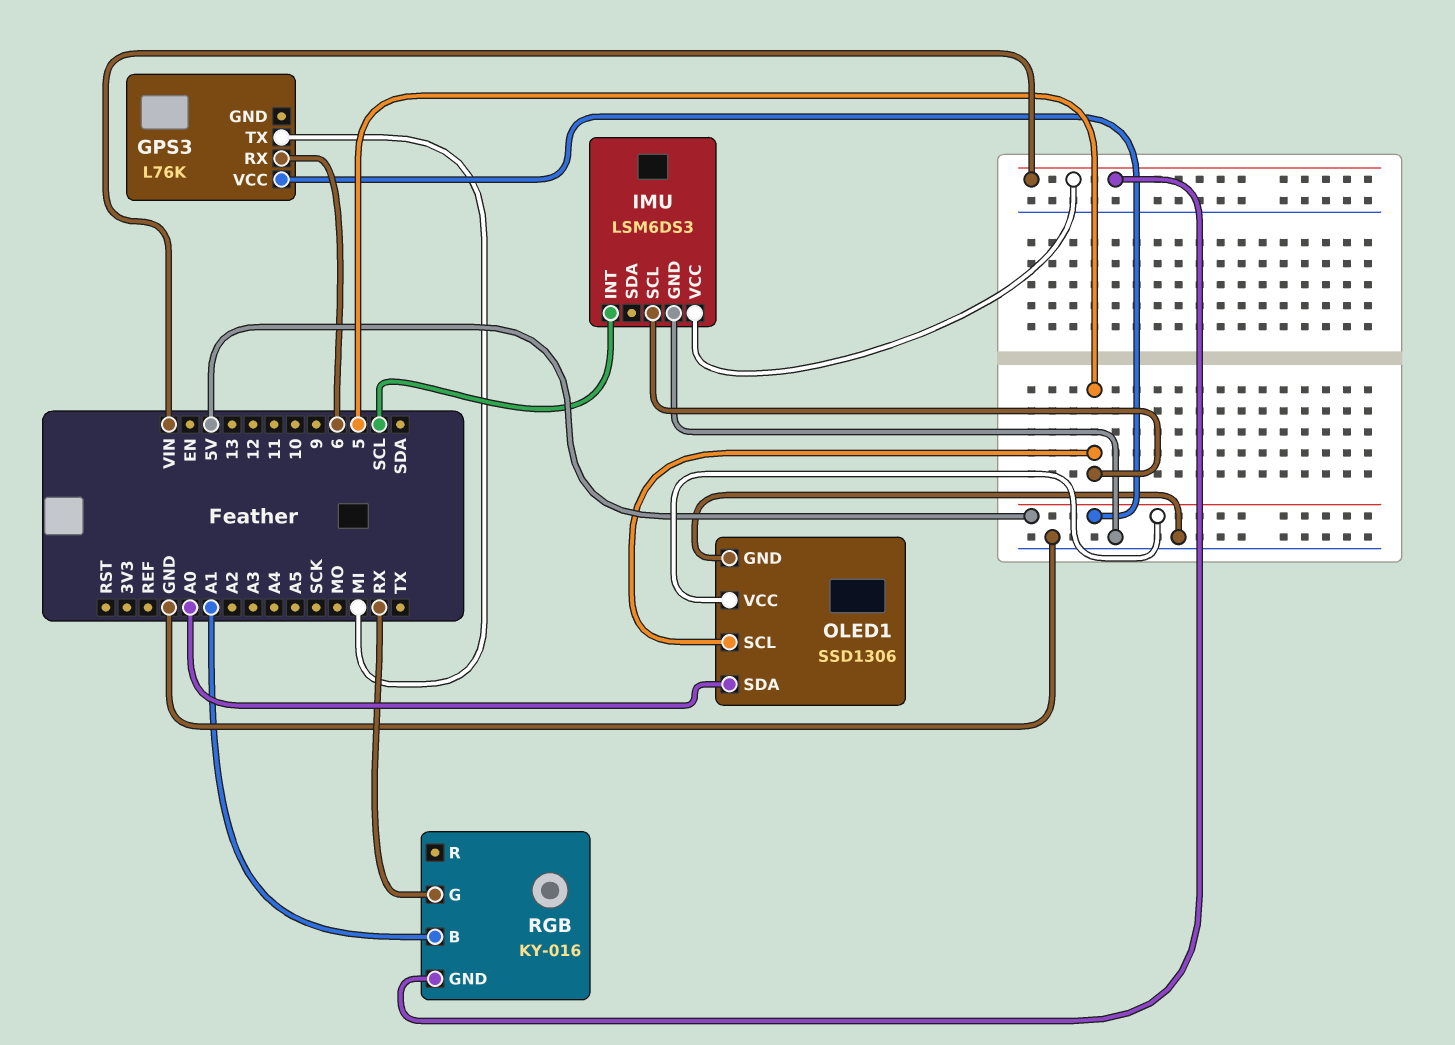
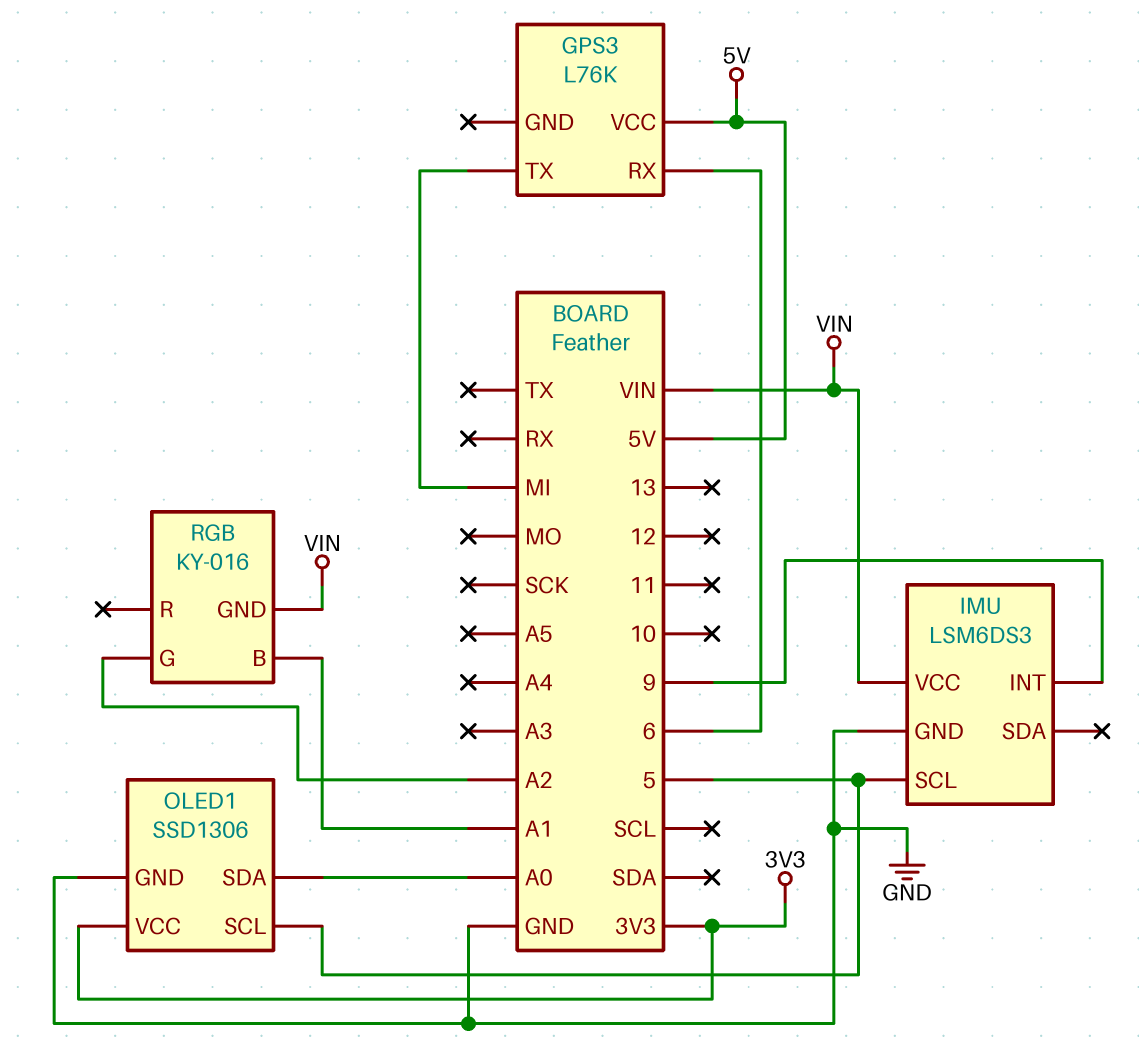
IMU pin INT: SCL -> 9
OLED1 pin VCC: 5V -> 3V3
RGB pin G: RX -> A2

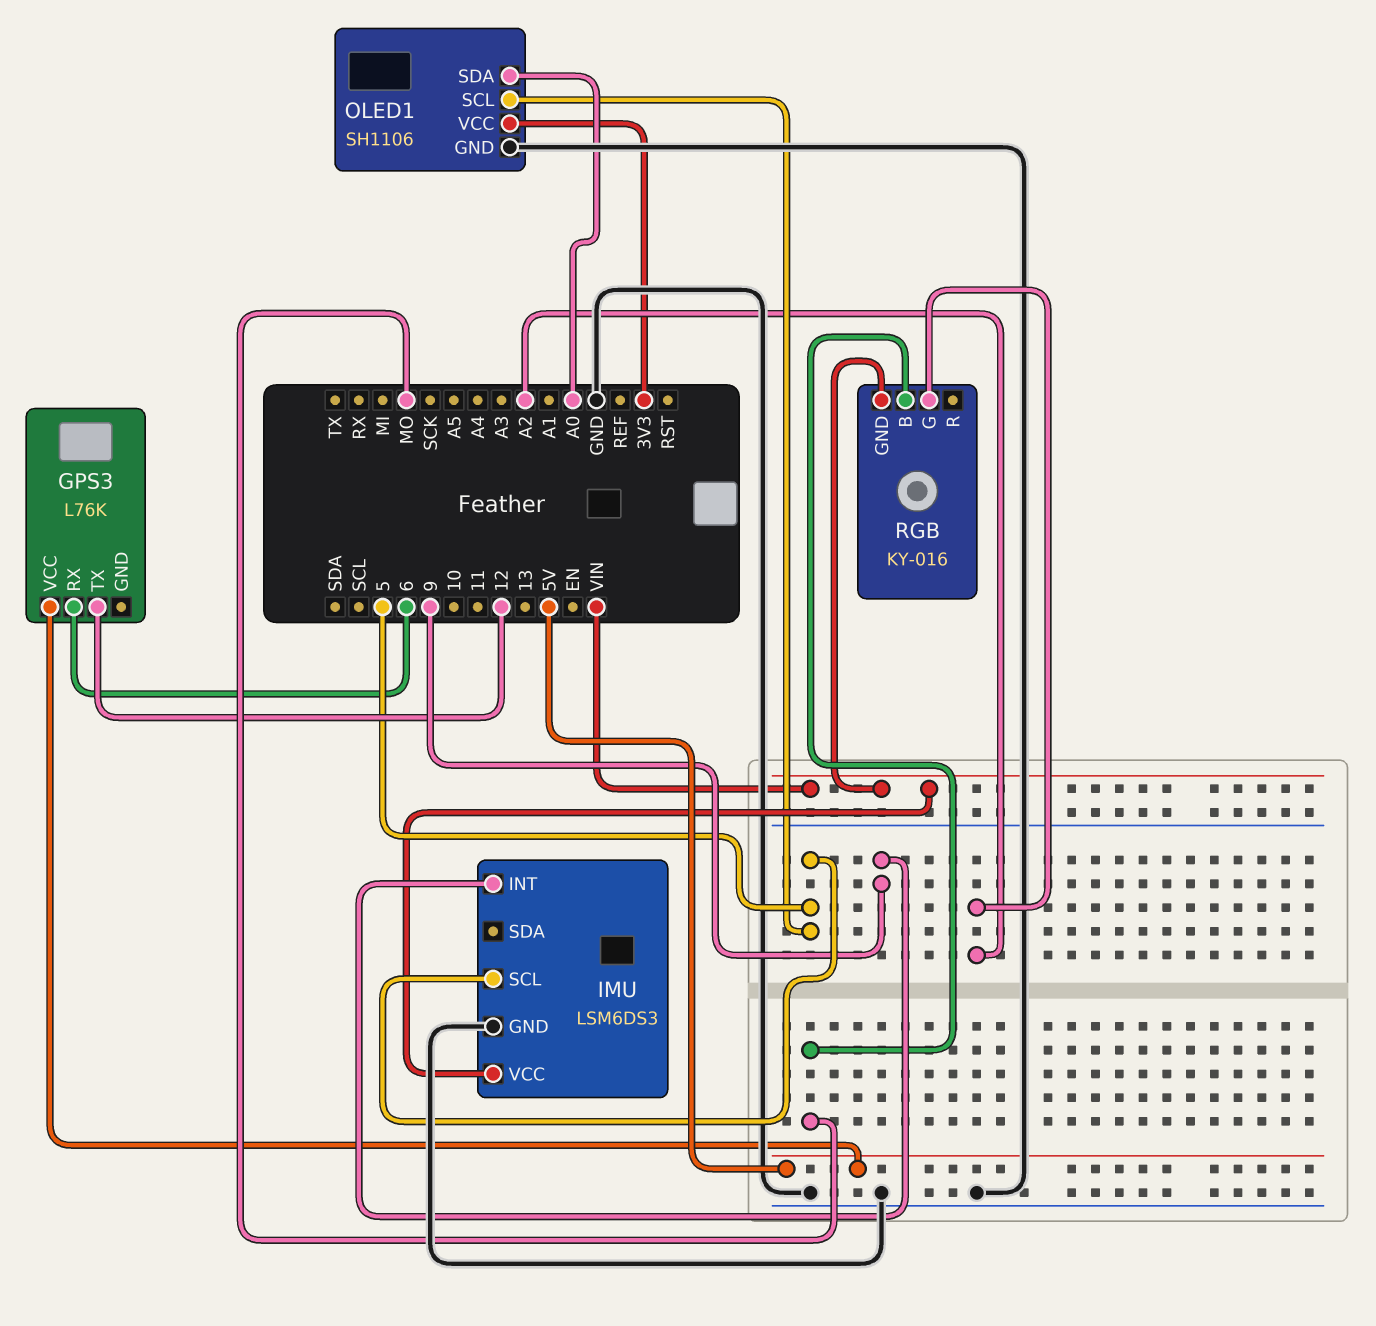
GPS3 pin TX: MI -> 12
OLED1: SSD1306 -> SH1106
RGB pin B: A1 -> MO

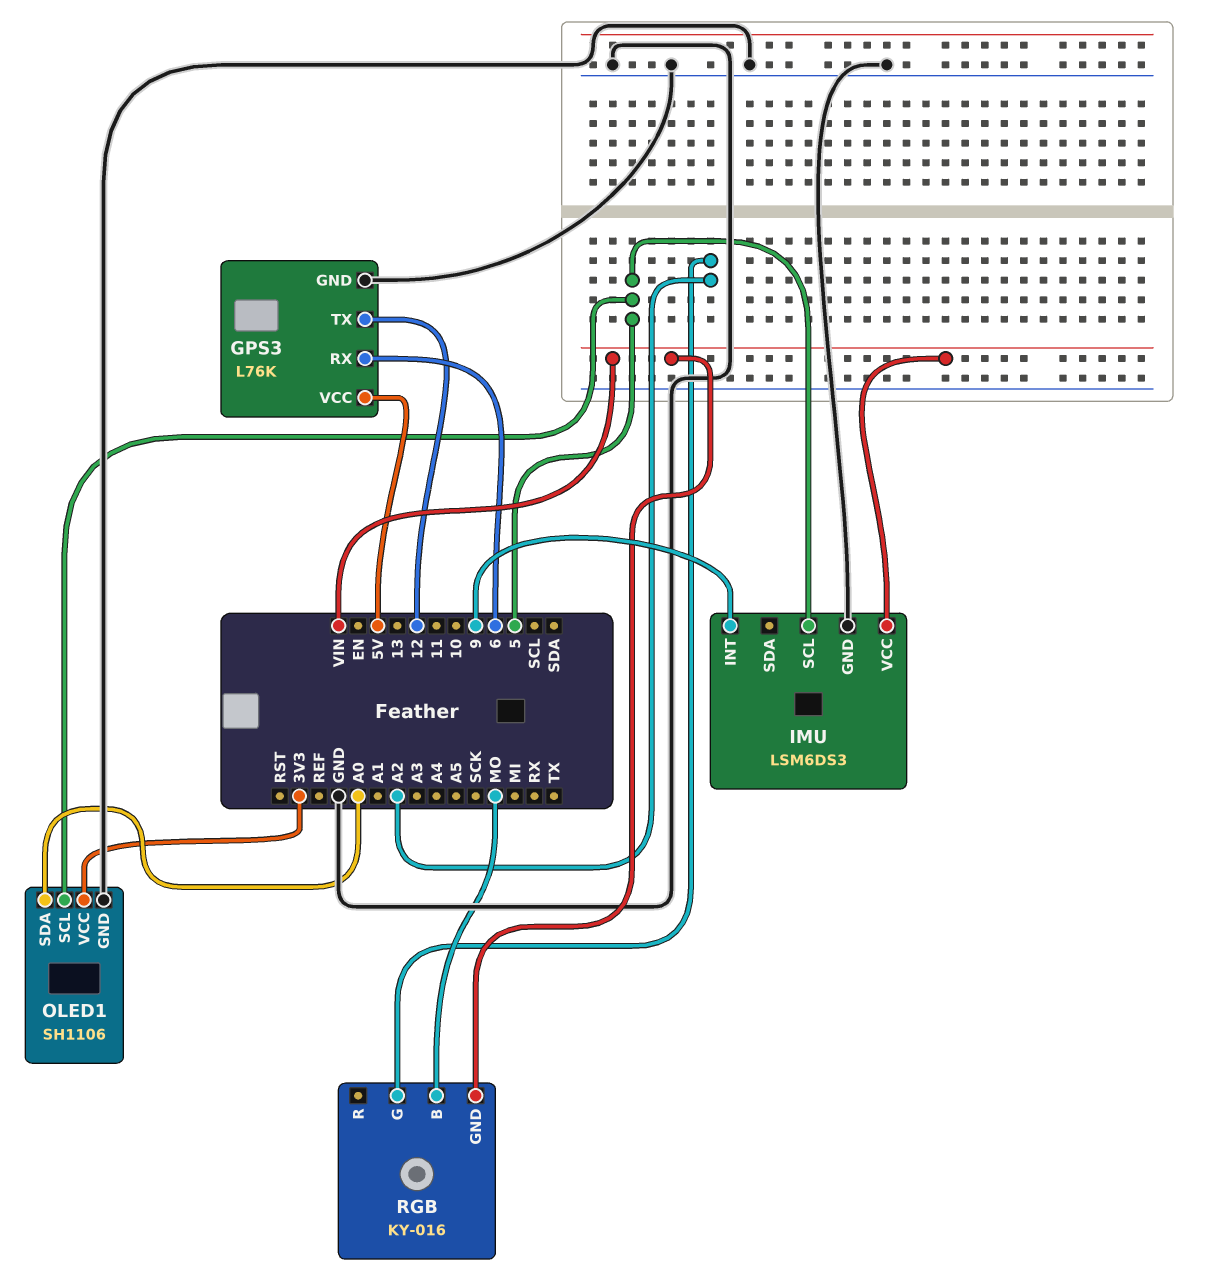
GPS3 pin GND: none -> GND

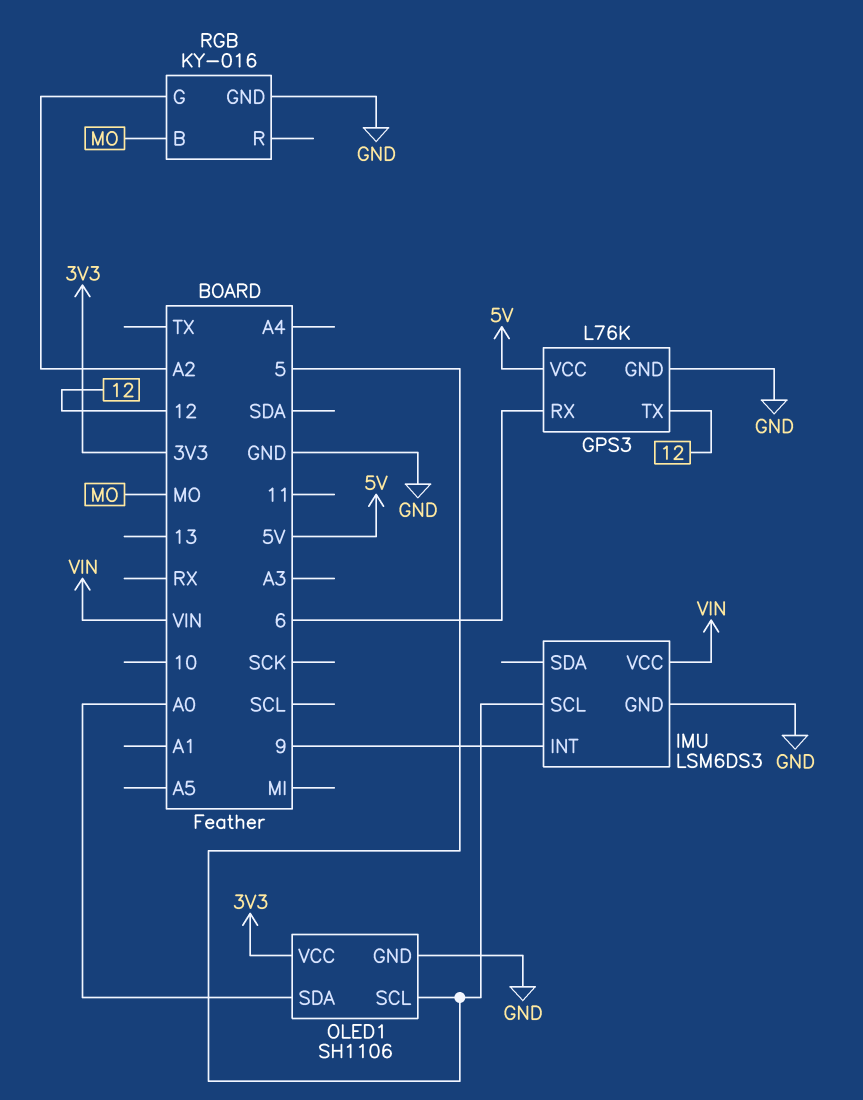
RGB pin GND: VIN -> GND

